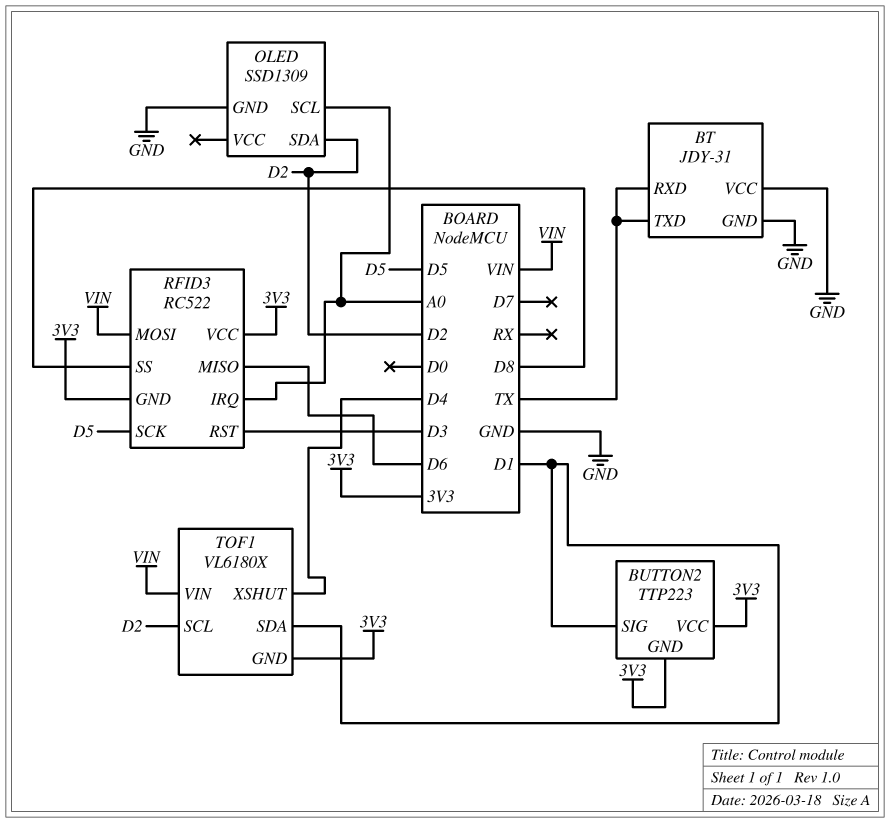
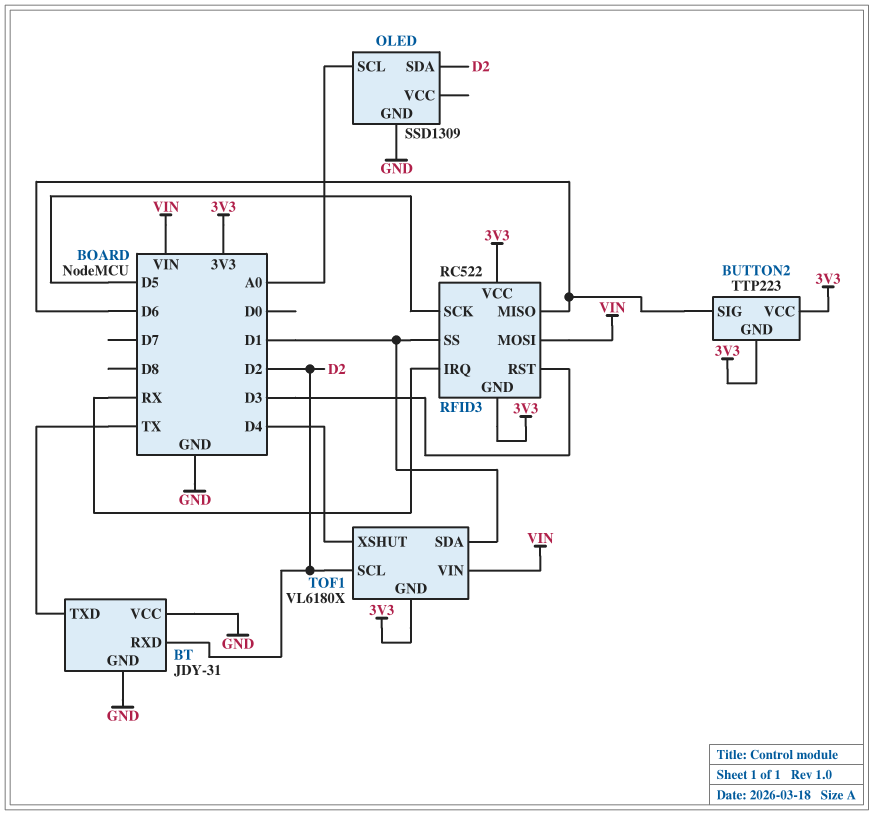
BT pin RXD: TX -> D2
BUTTON2 pin SIG: D1 -> D6
RFID3 pin IRQ: A0 -> RX
RFID3 pin SS: D8 -> D1

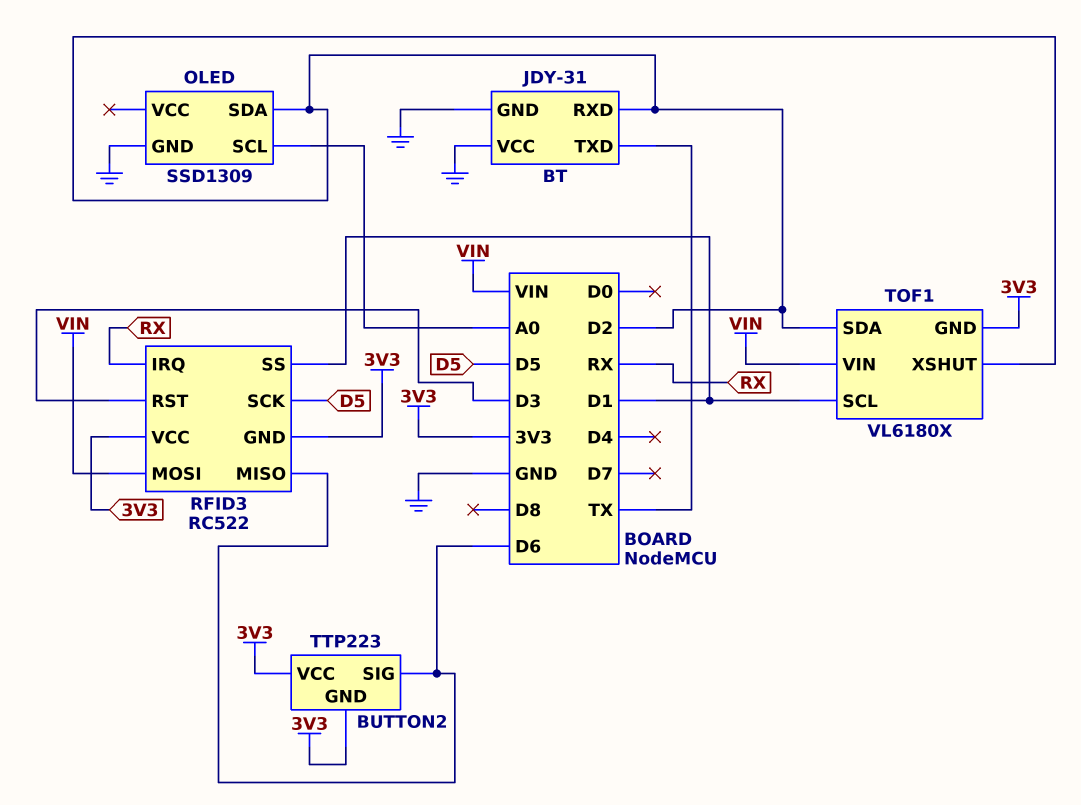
TOF1 pin SCL: D2 -> D1
TOF1 pin SDA: D1 -> D2
TOF1 pin XSHUT: D4 -> D2

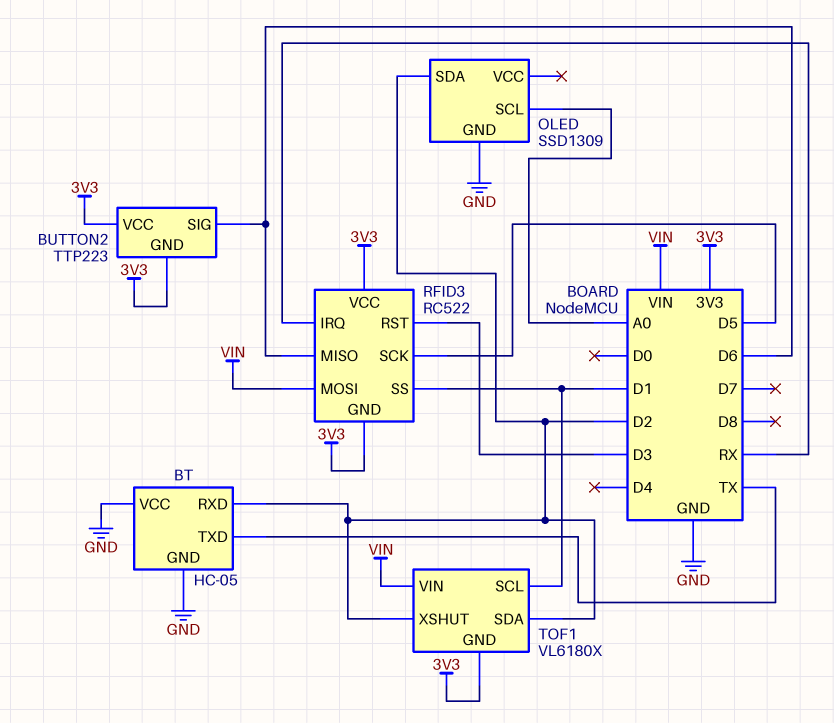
BT: JDY-31 -> HC-05

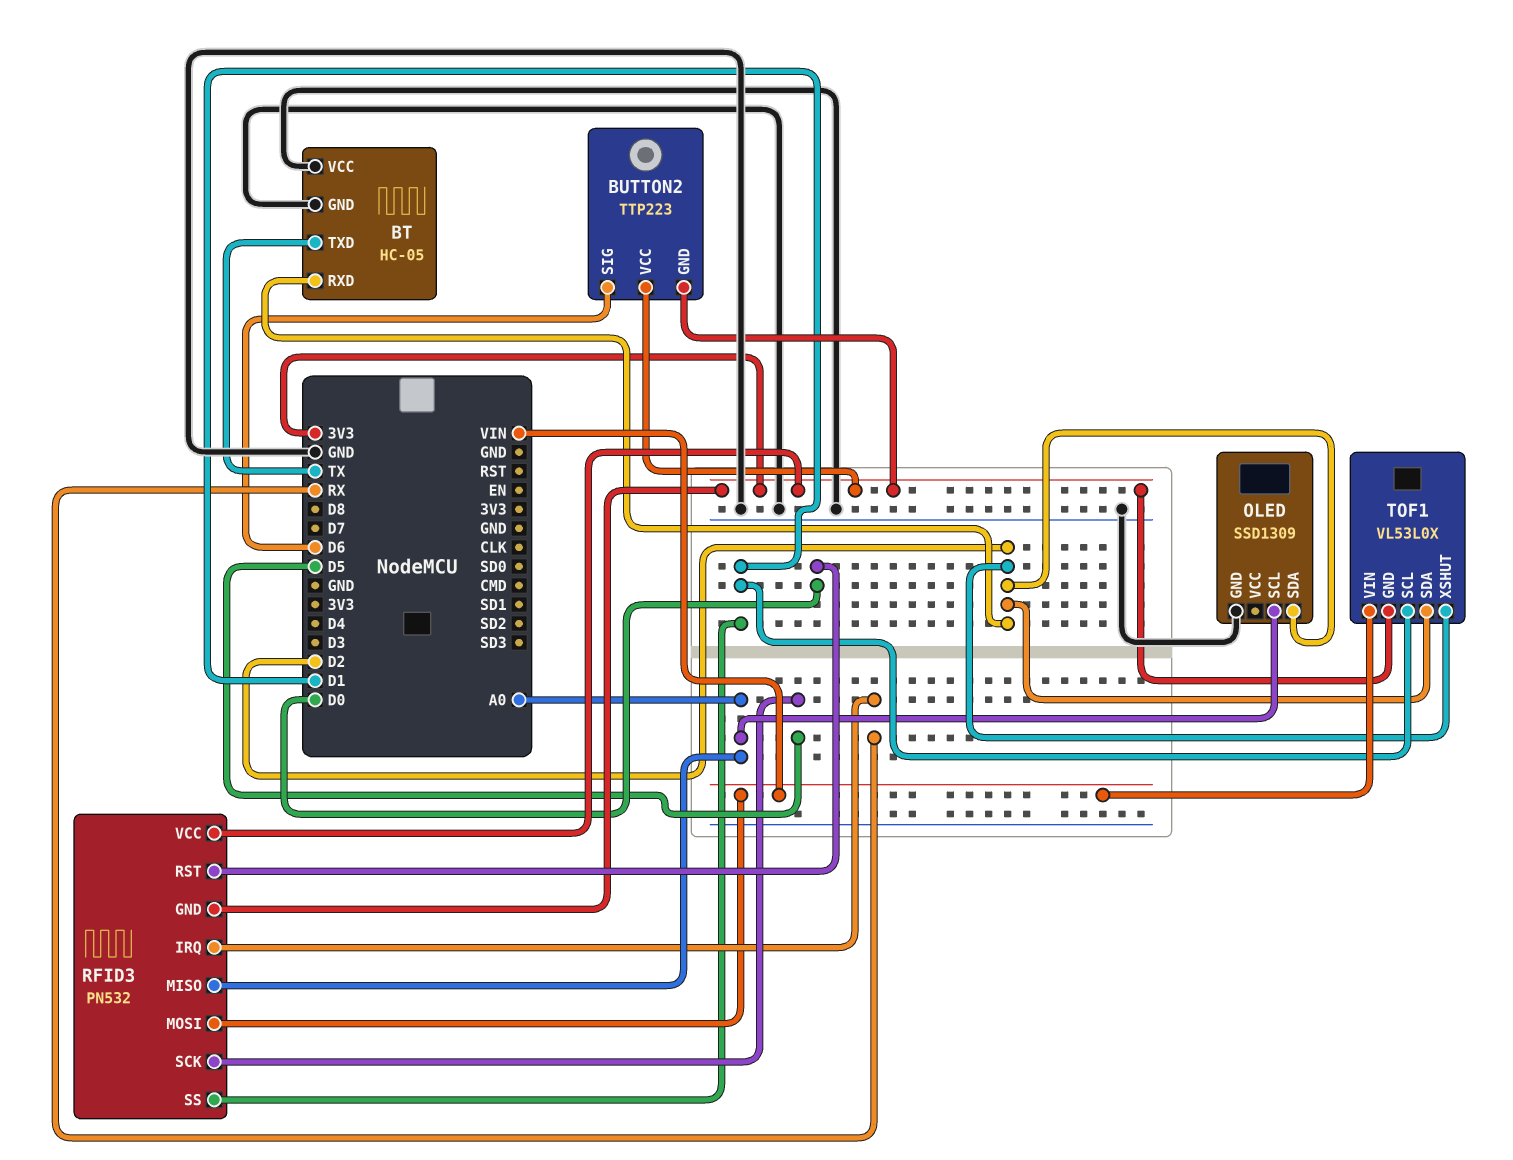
RFID3: RC522 -> PN532
RFID3 pin MISO: D6 -> A0
RFID3 pin RST: D3 -> D0
TOF1: VL6180X -> VL53L0X

